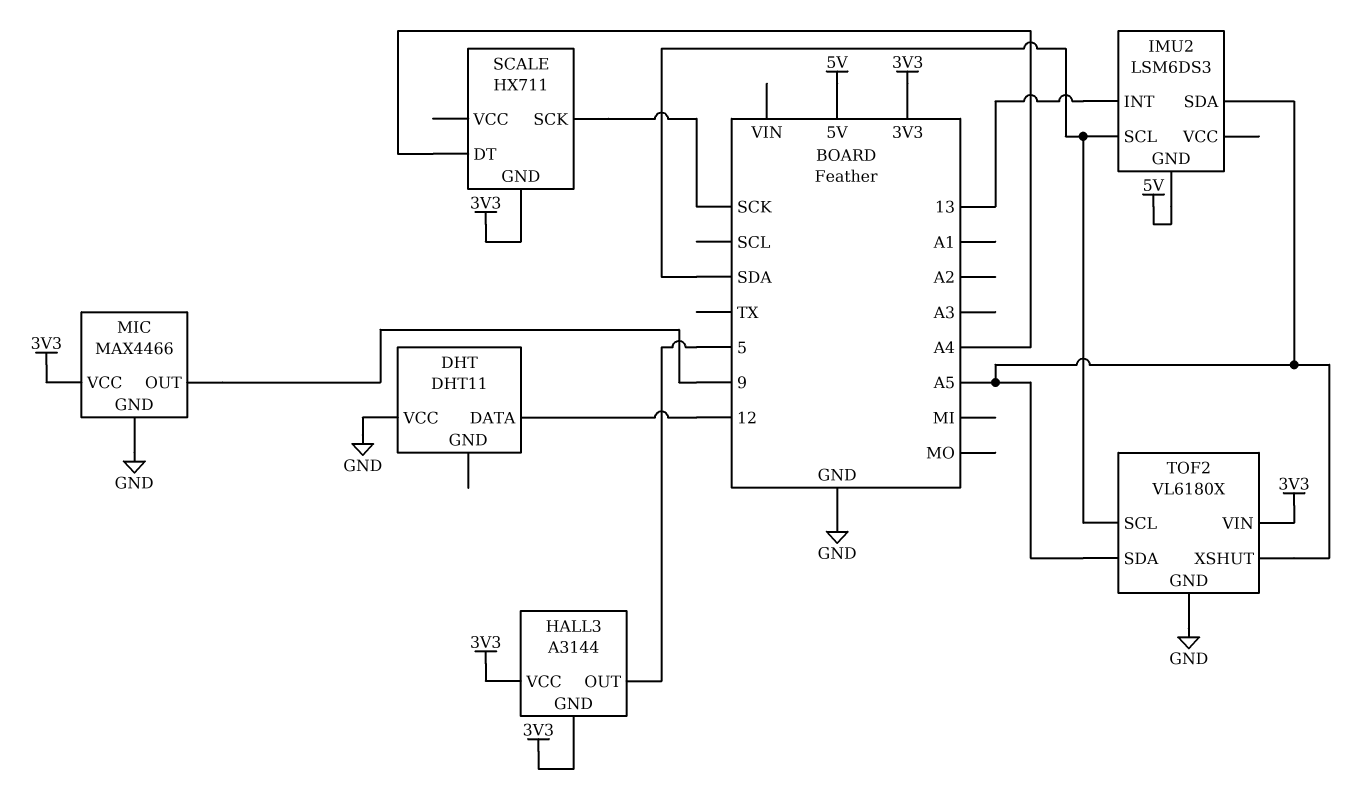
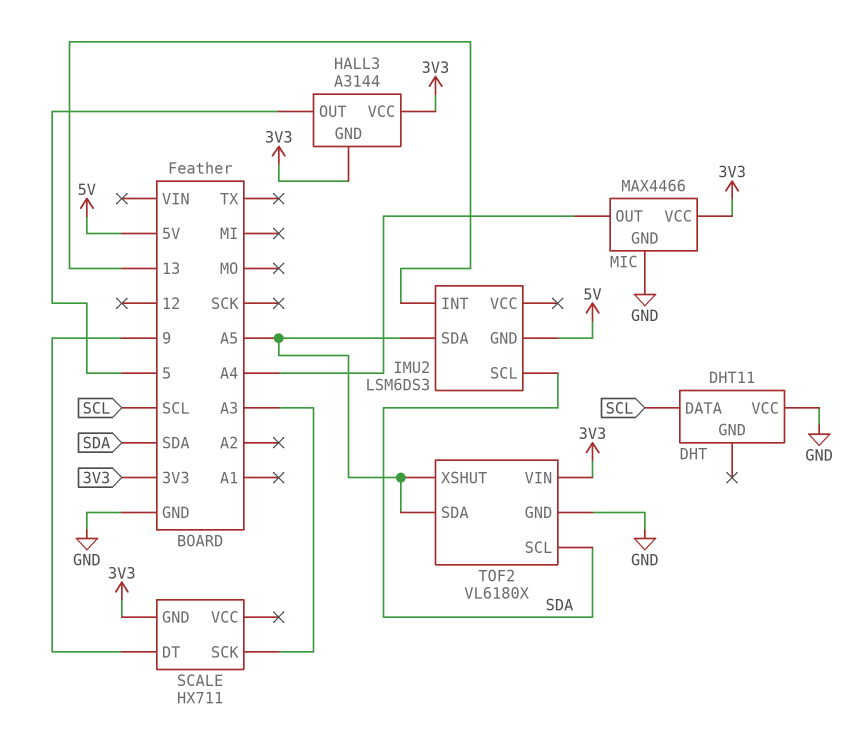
DHT pin DATA: 12 -> SCL
MIC pin OUT: 9 -> A4
SCALE pin DT: A4 -> 9
SCALE pin SCK: SCK -> A3

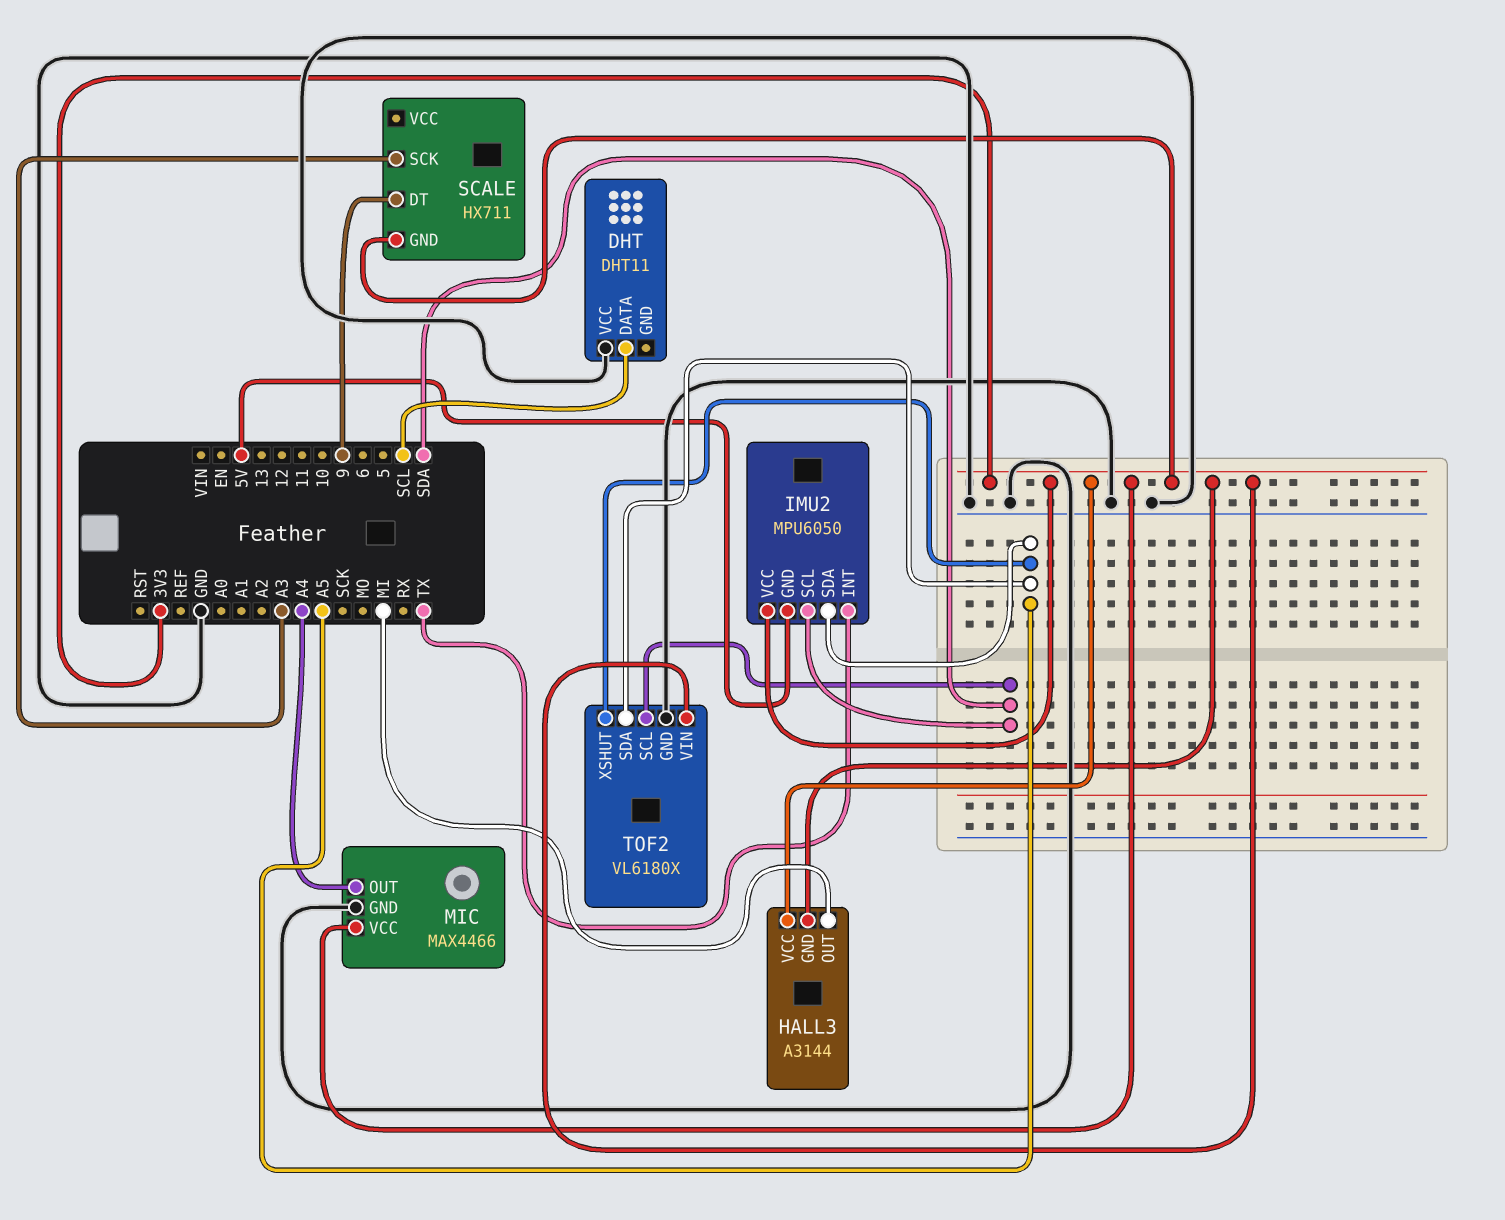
HALL3 pin OUT: 5 -> MI
IMU2: LSM6DS3 -> MPU6050
IMU2 pin INT: 13 -> TX
IMU2 pin VCC: none -> 3V3

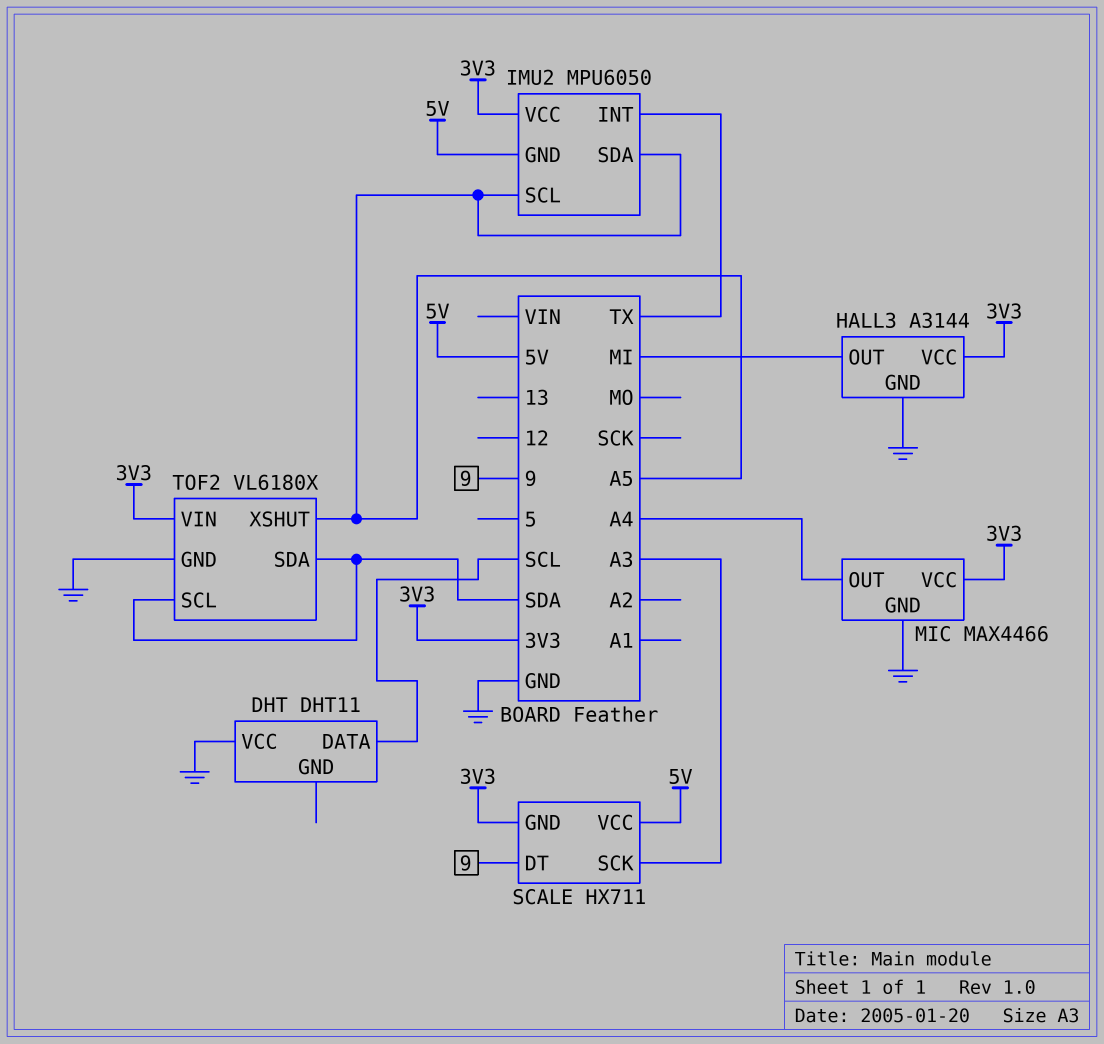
HALL3 pin GND: 3V3 -> GND
IMU2 pin SCL: SDA -> A5
SCALE pin VCC: none -> 5V
TOF2 pin SDA: A5 -> SDA

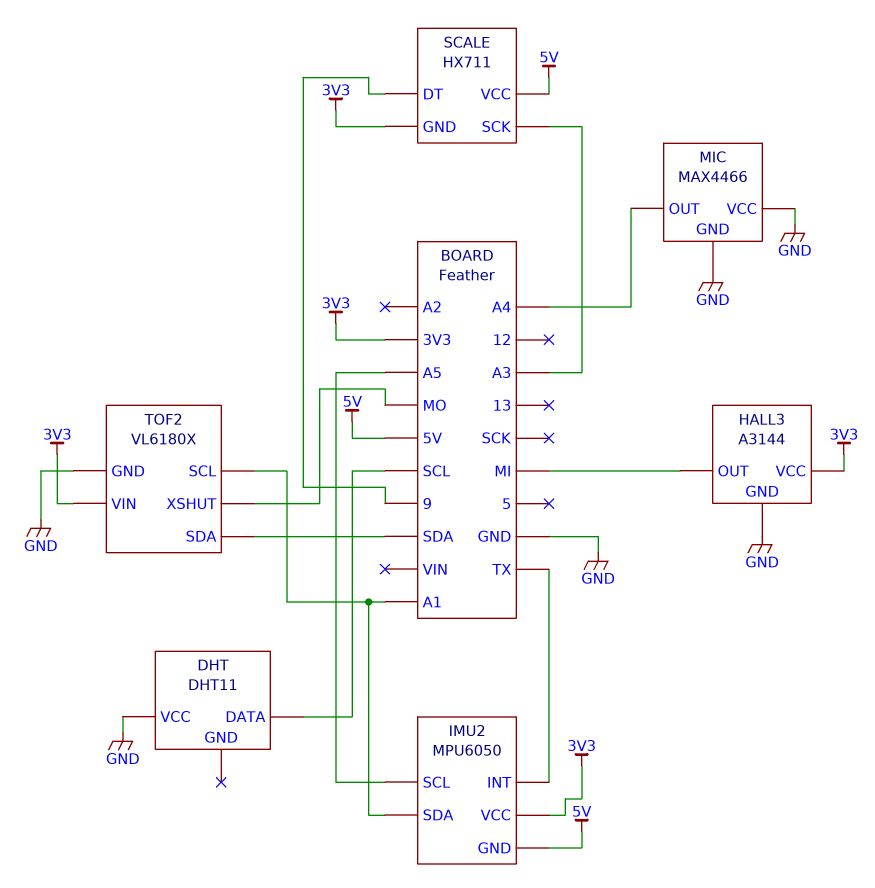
IMU2 pin SDA: A5 -> A1
MIC pin VCC: 3V3 -> GND
TOF2 pin SCL: SDA -> A1
TOF2 pin XSHUT: A5 -> MO

